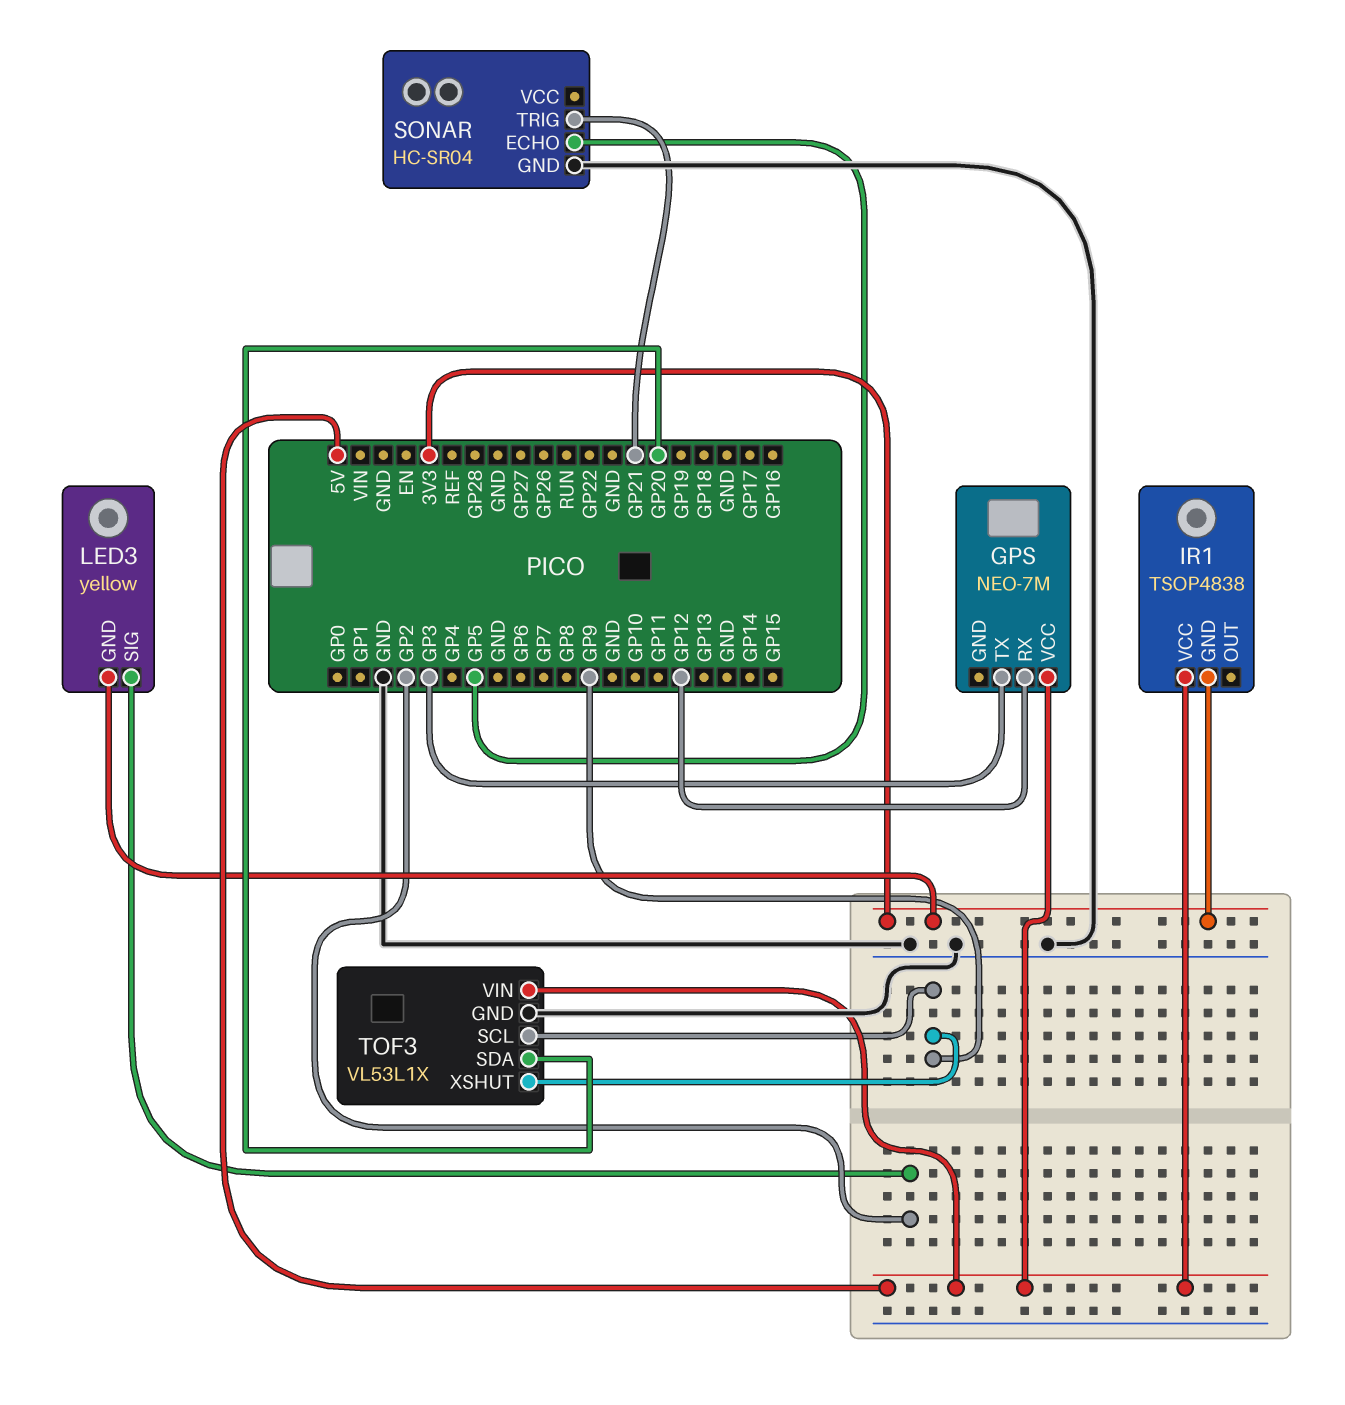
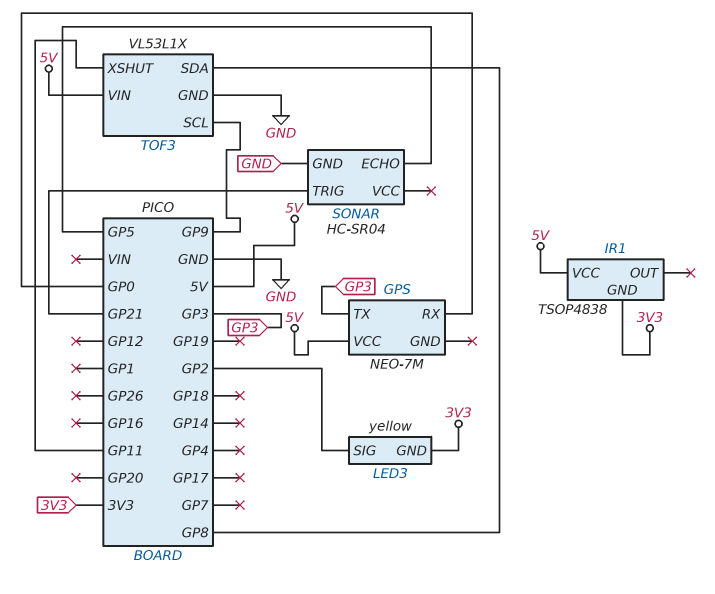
GPS pin RX: GP12 -> GP0
TOF3 pin SDA: GP20 -> GP8
TOF3 pin XSHUT: GP9 -> GP11

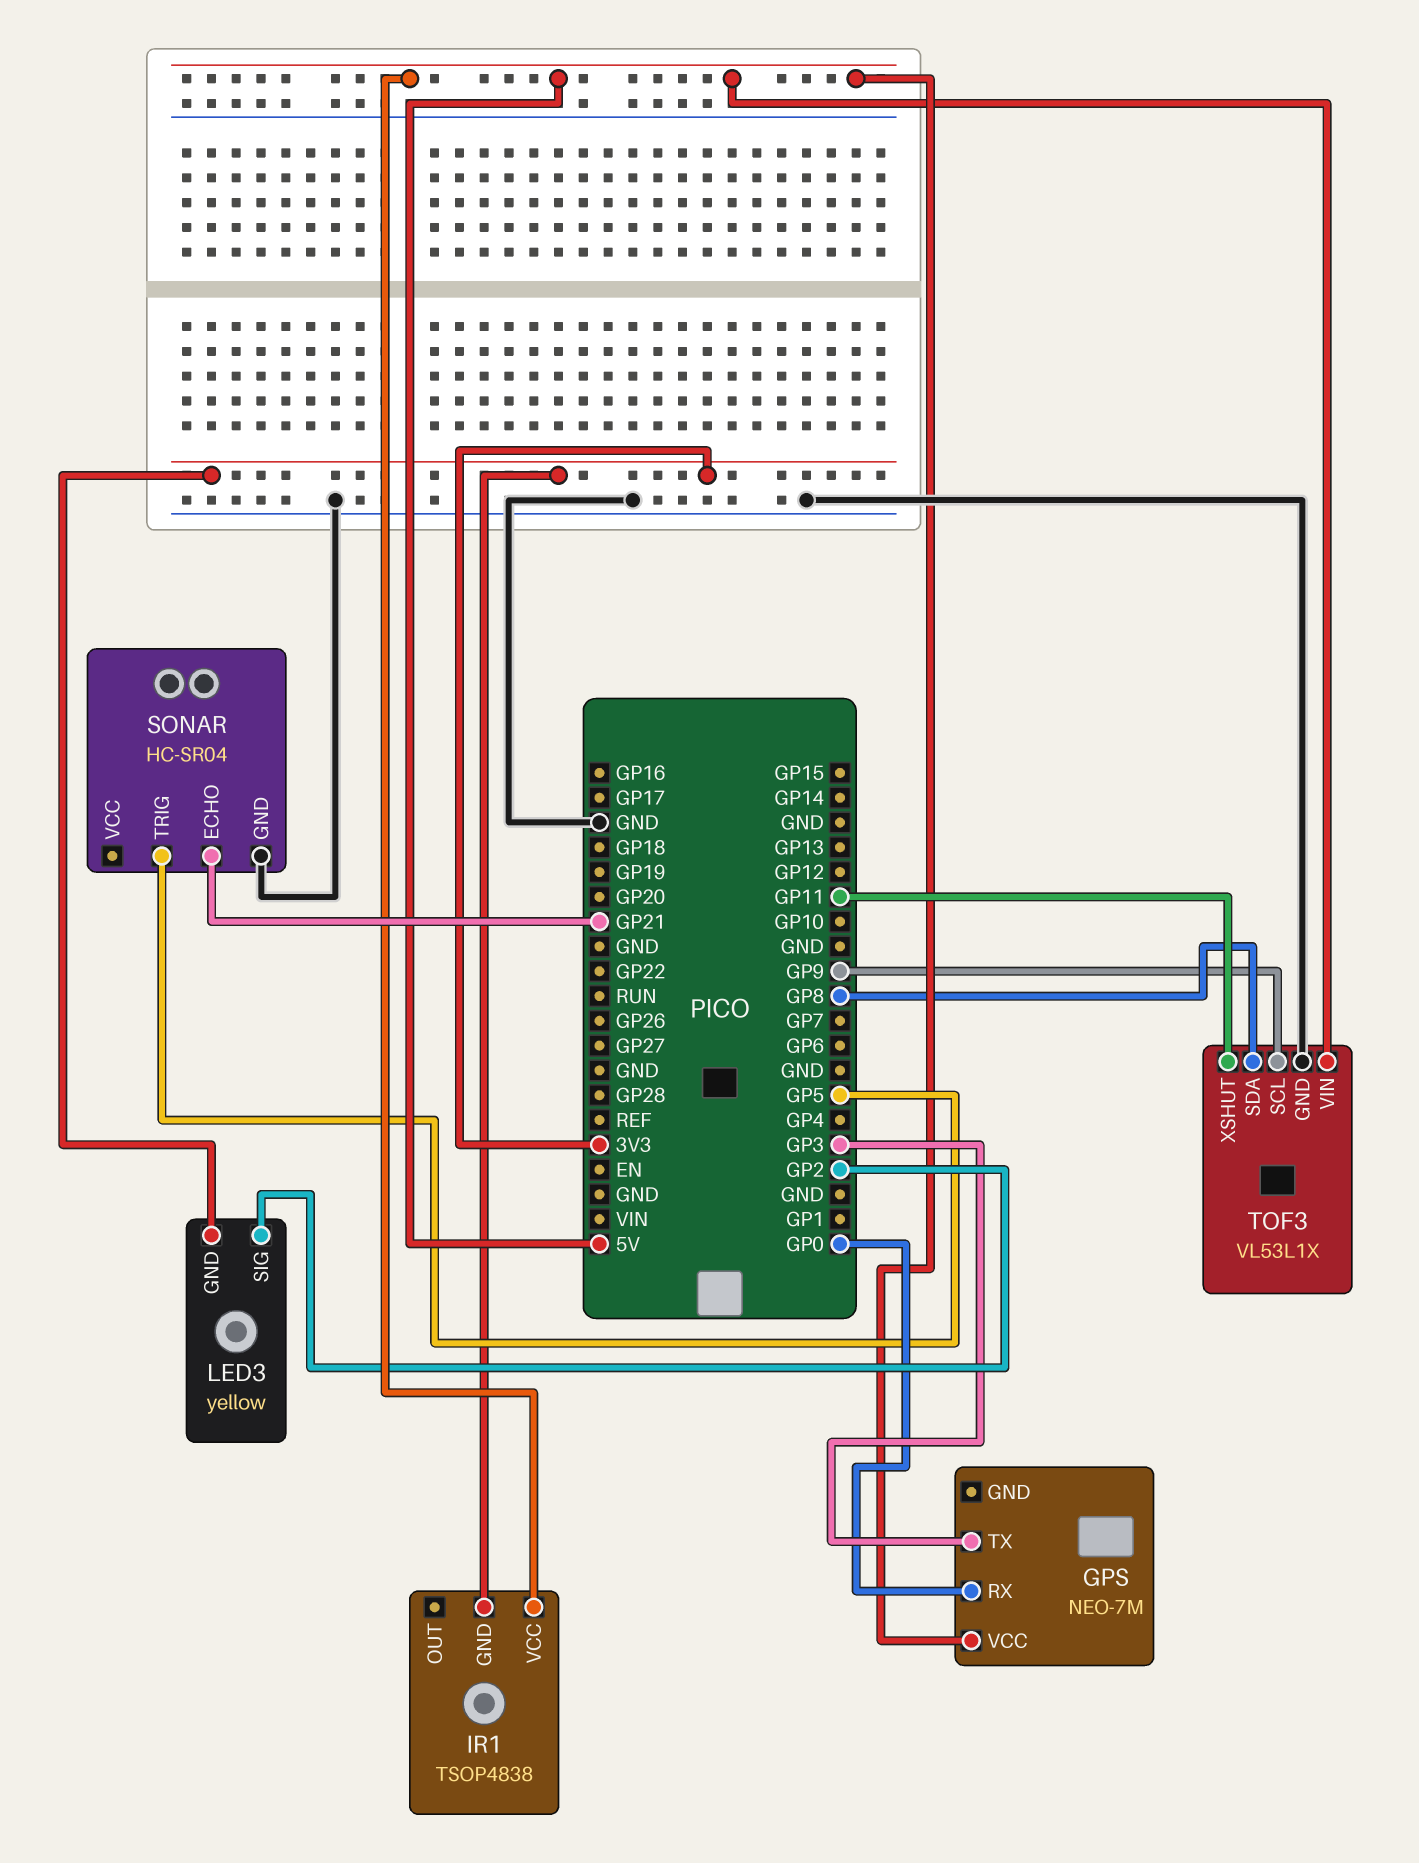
SONAR pin ECHO: GP5 -> GP21
SONAR pin TRIG: GP21 -> GP5

